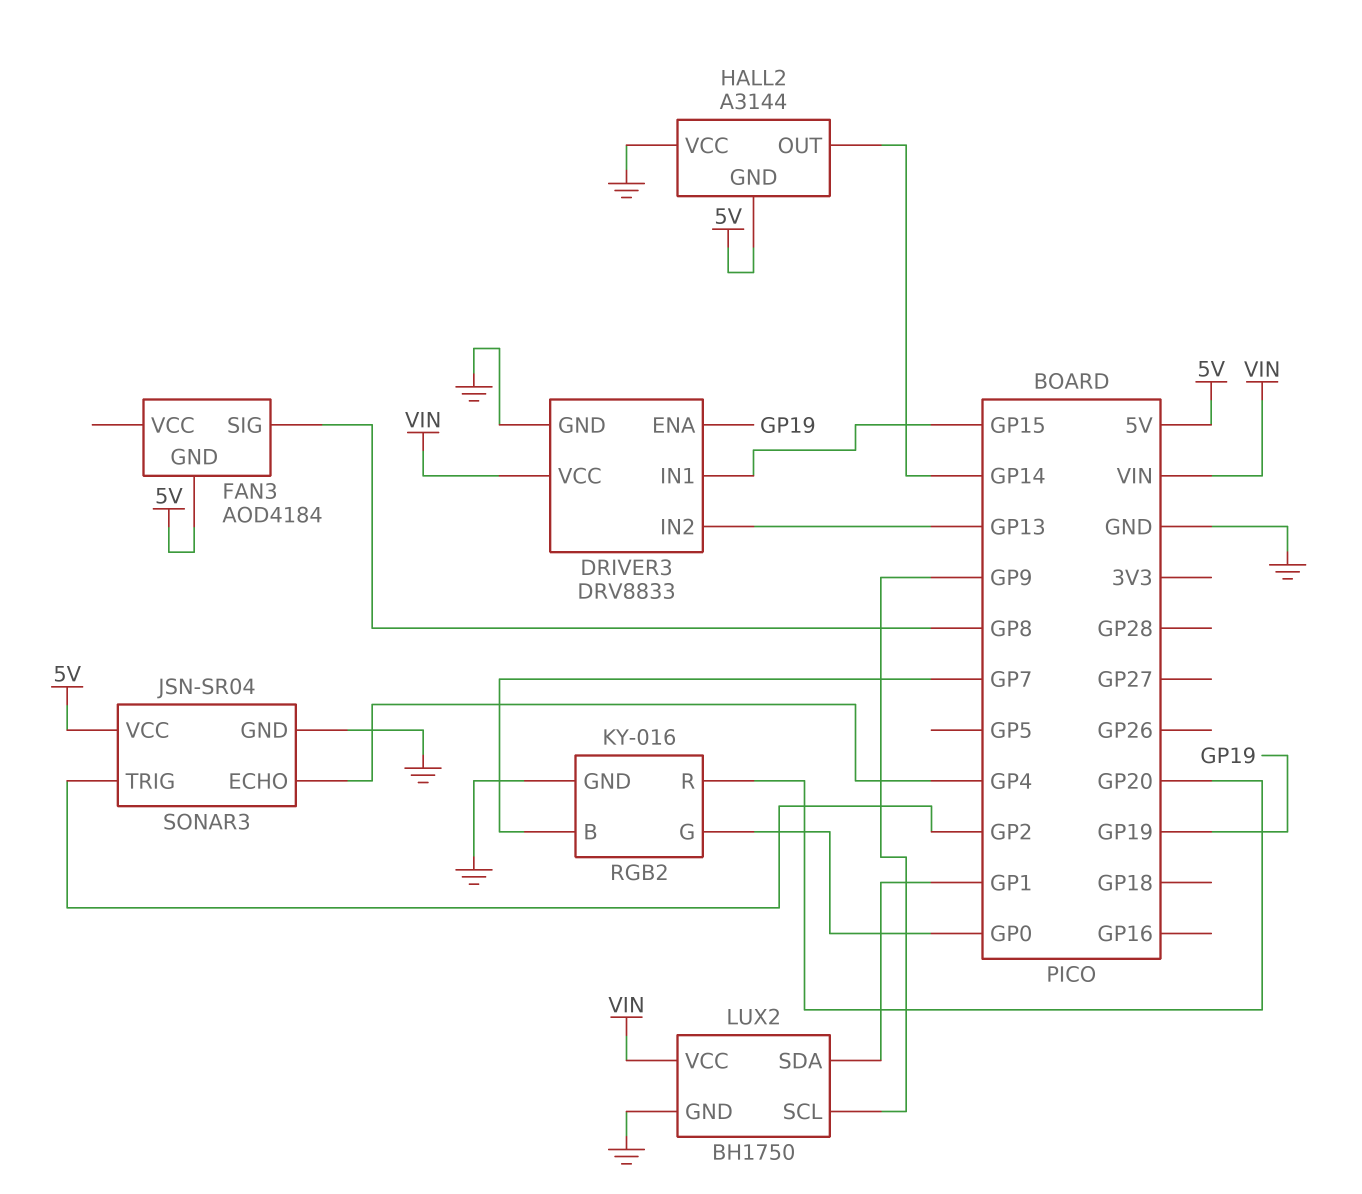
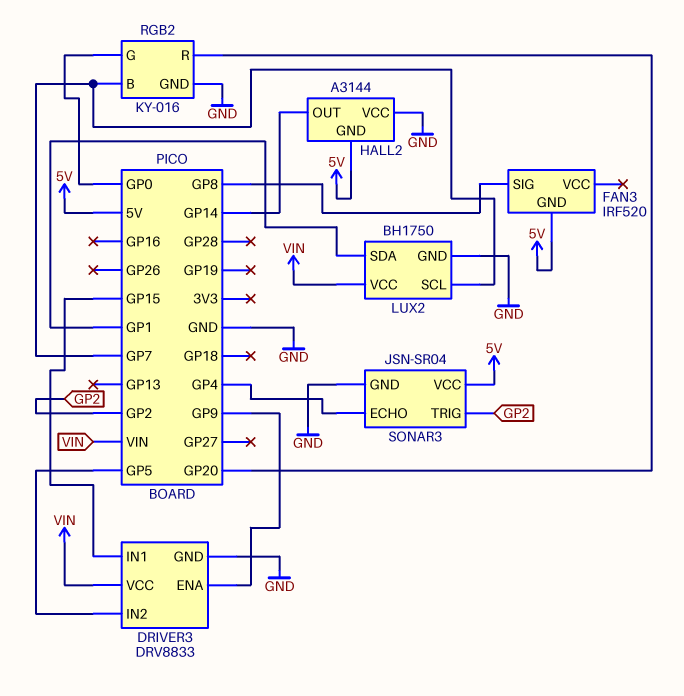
DRIVER3 pin ENA: GP19 -> GP9
DRIVER3 pin IN2: GP13 -> GP5
FAN3: AOD4184 -> IRF520
LUX2 pin SCL: GP9 -> GP7

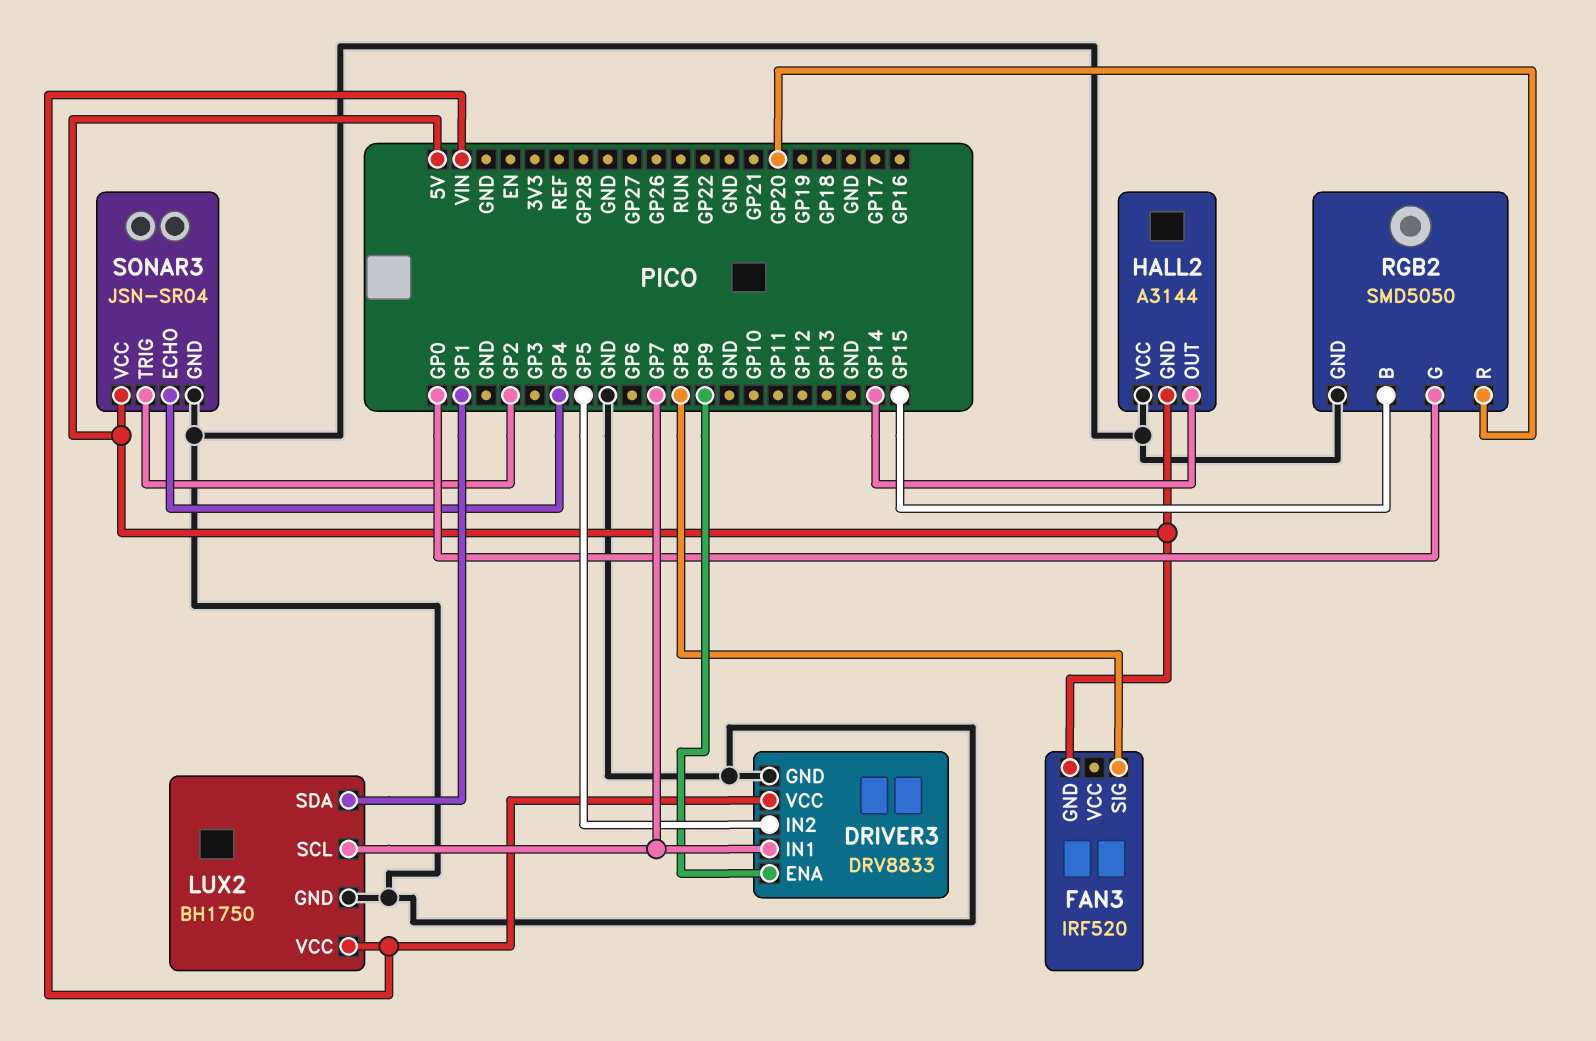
DRIVER3 pin IN1: GP15 -> GP7
RGB2: KY-016 -> SMD5050
RGB2 pin B: GP7 -> GP15

